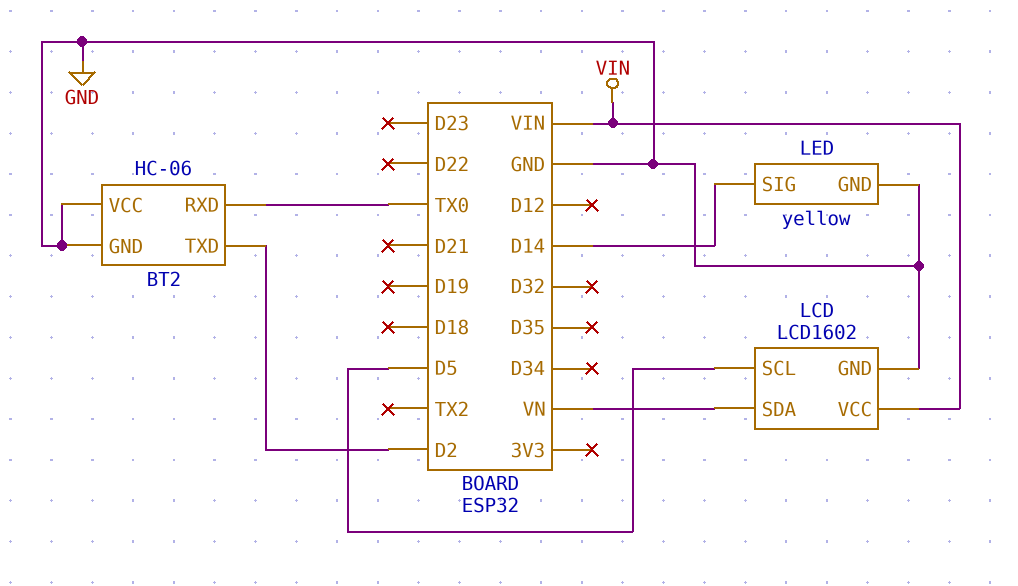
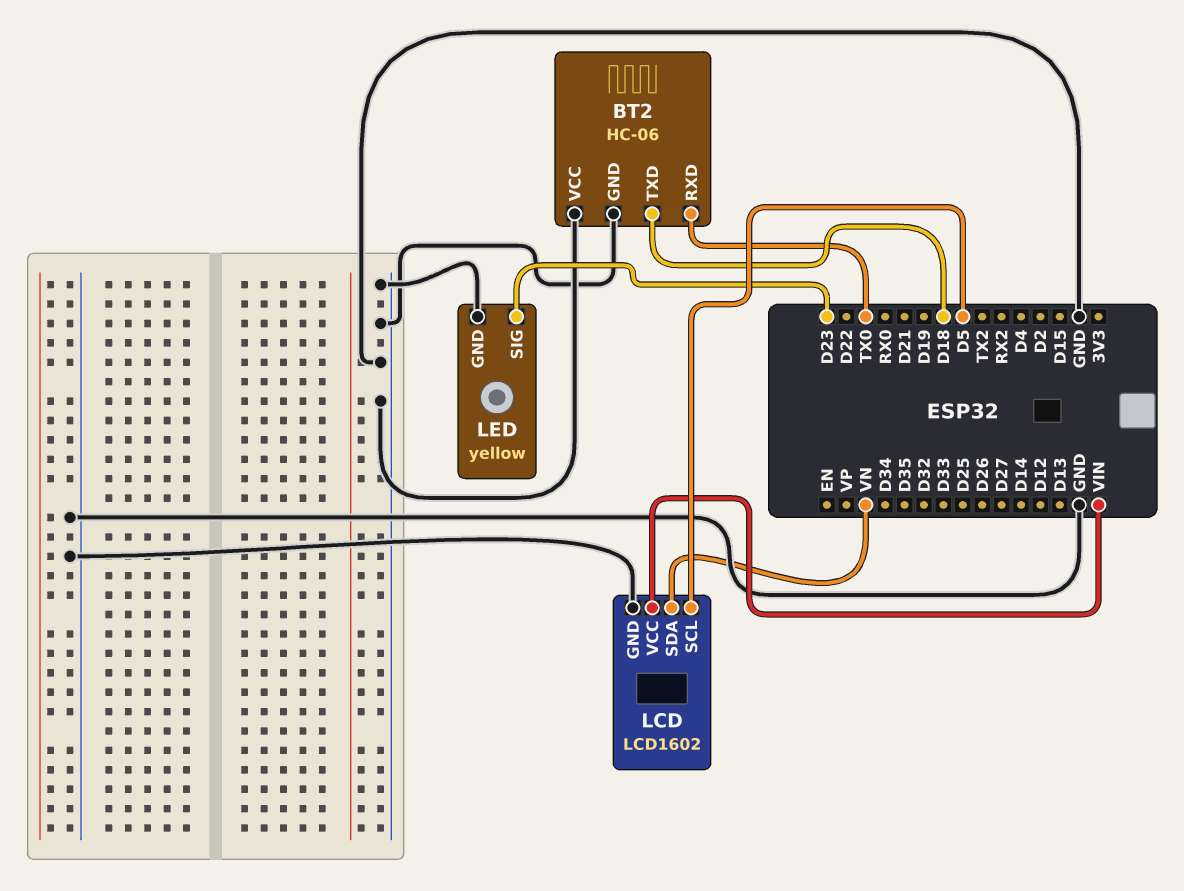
BT2 pin TXD: D2 -> D18
LED pin SIG: D14 -> D23

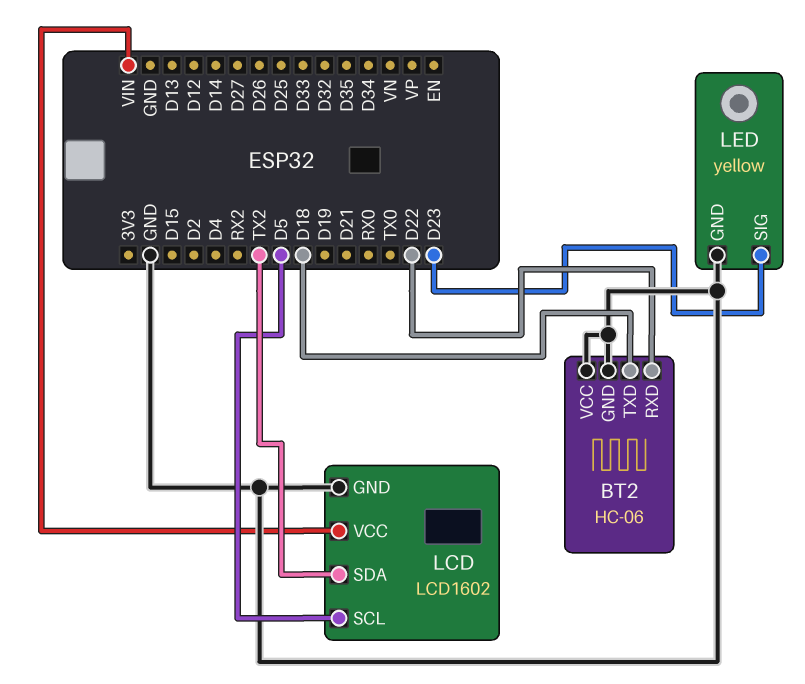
BT2 pin RXD: TX0 -> D22
LCD pin SDA: VN -> TX2

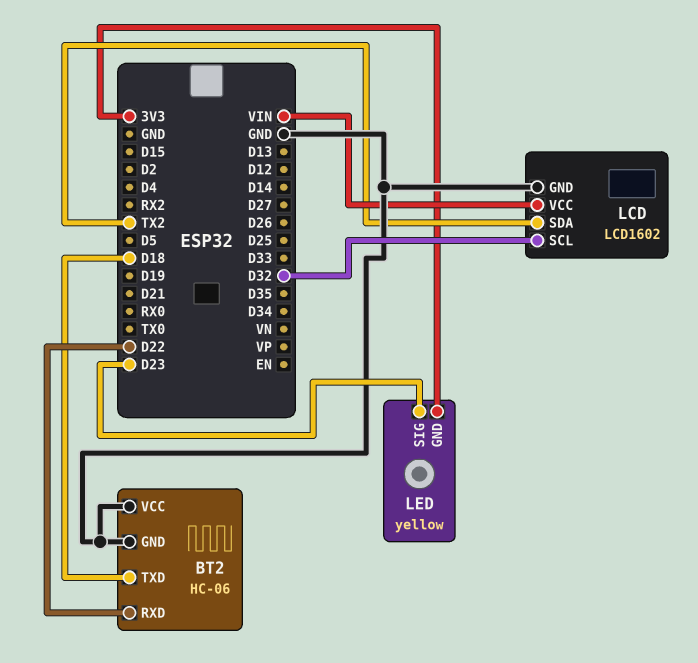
LCD pin SCL: D5 -> D32
LED pin GND: GND -> 3V3

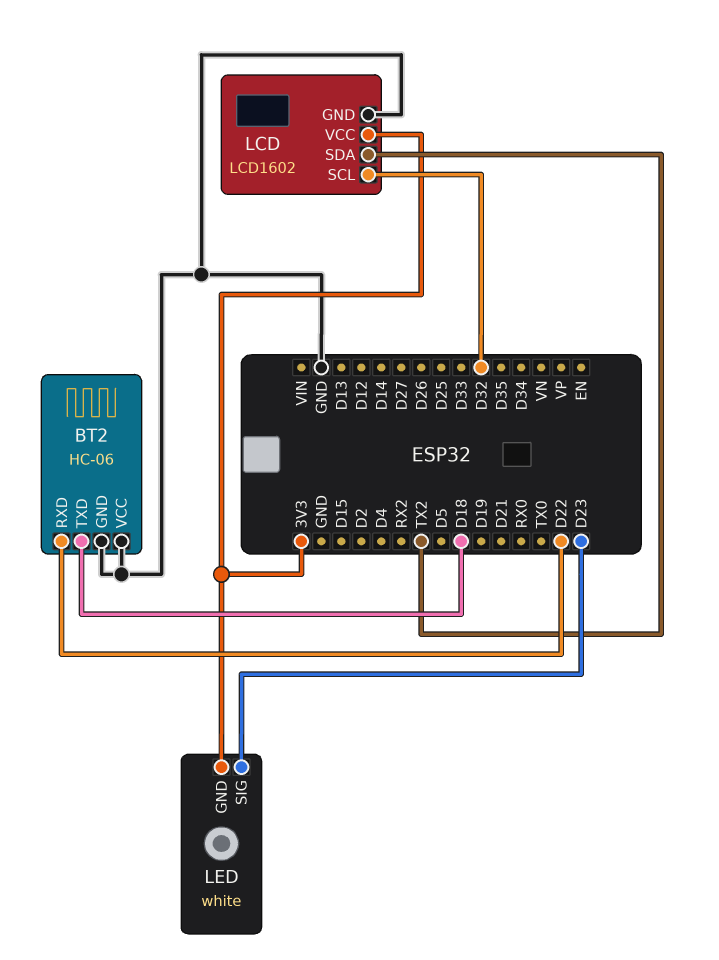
LCD pin VCC: VIN -> 3V3
LED: yellow -> white

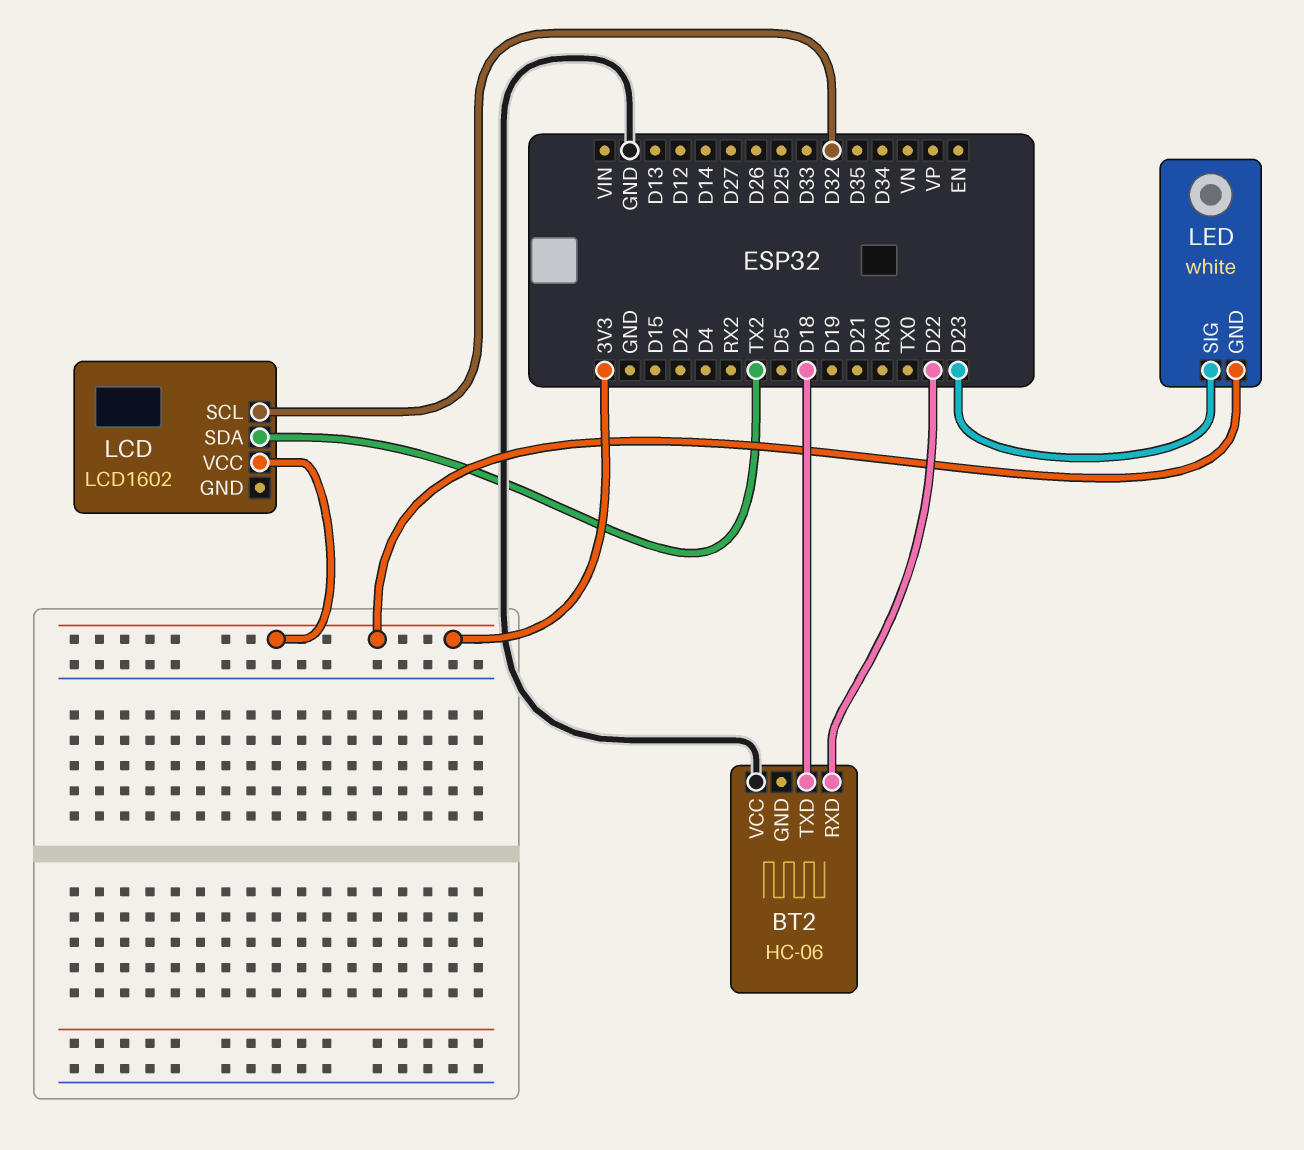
BT2 pin GND: GND -> none
LCD pin GND: GND -> none

